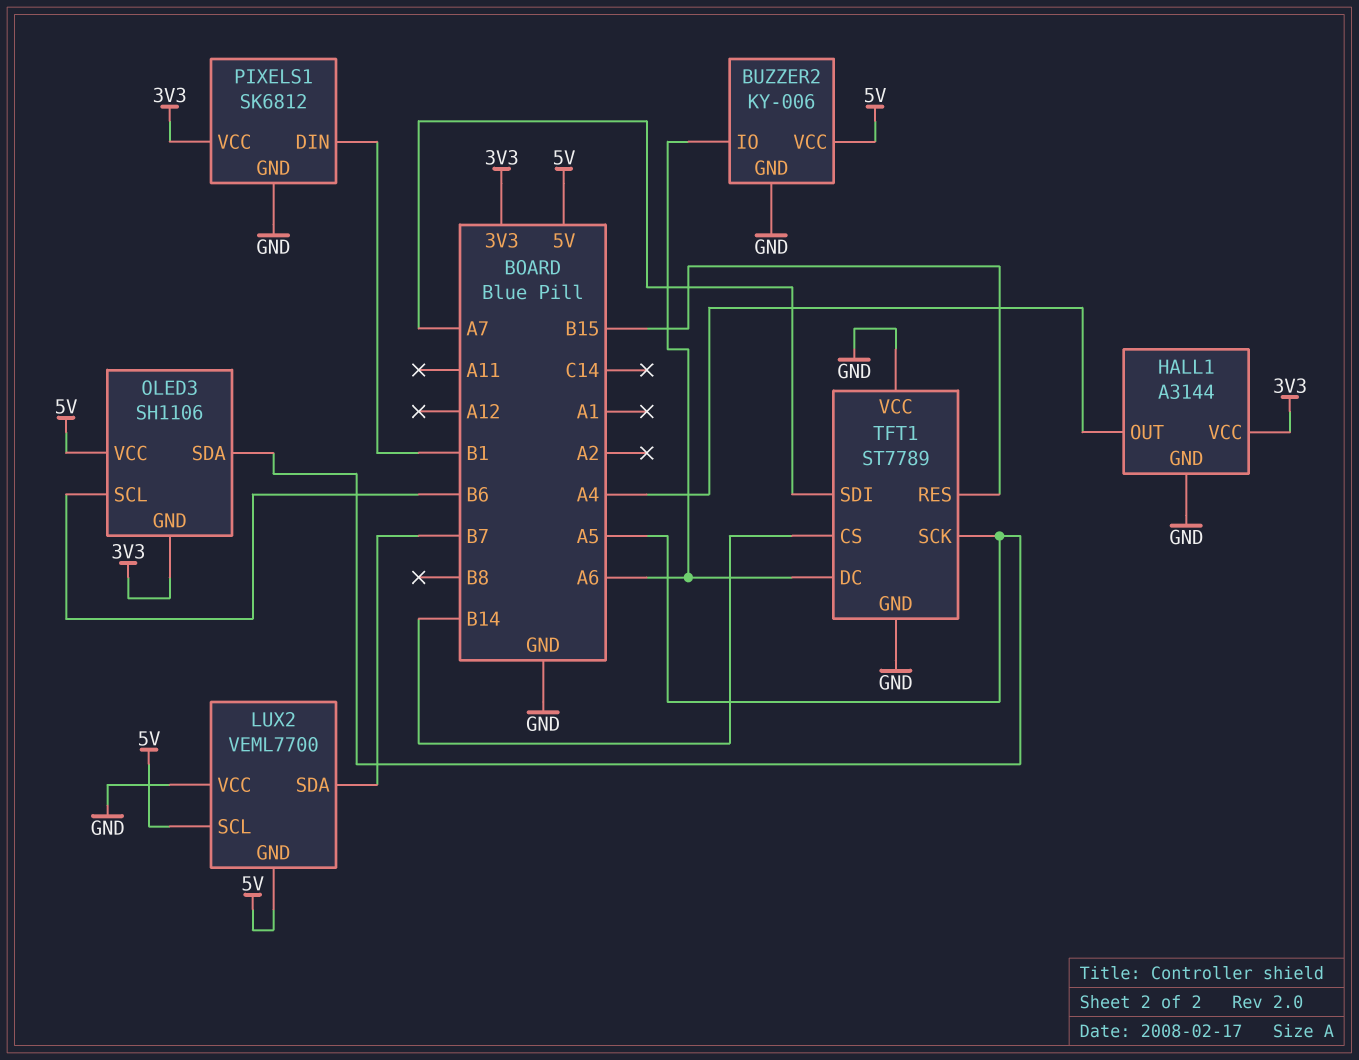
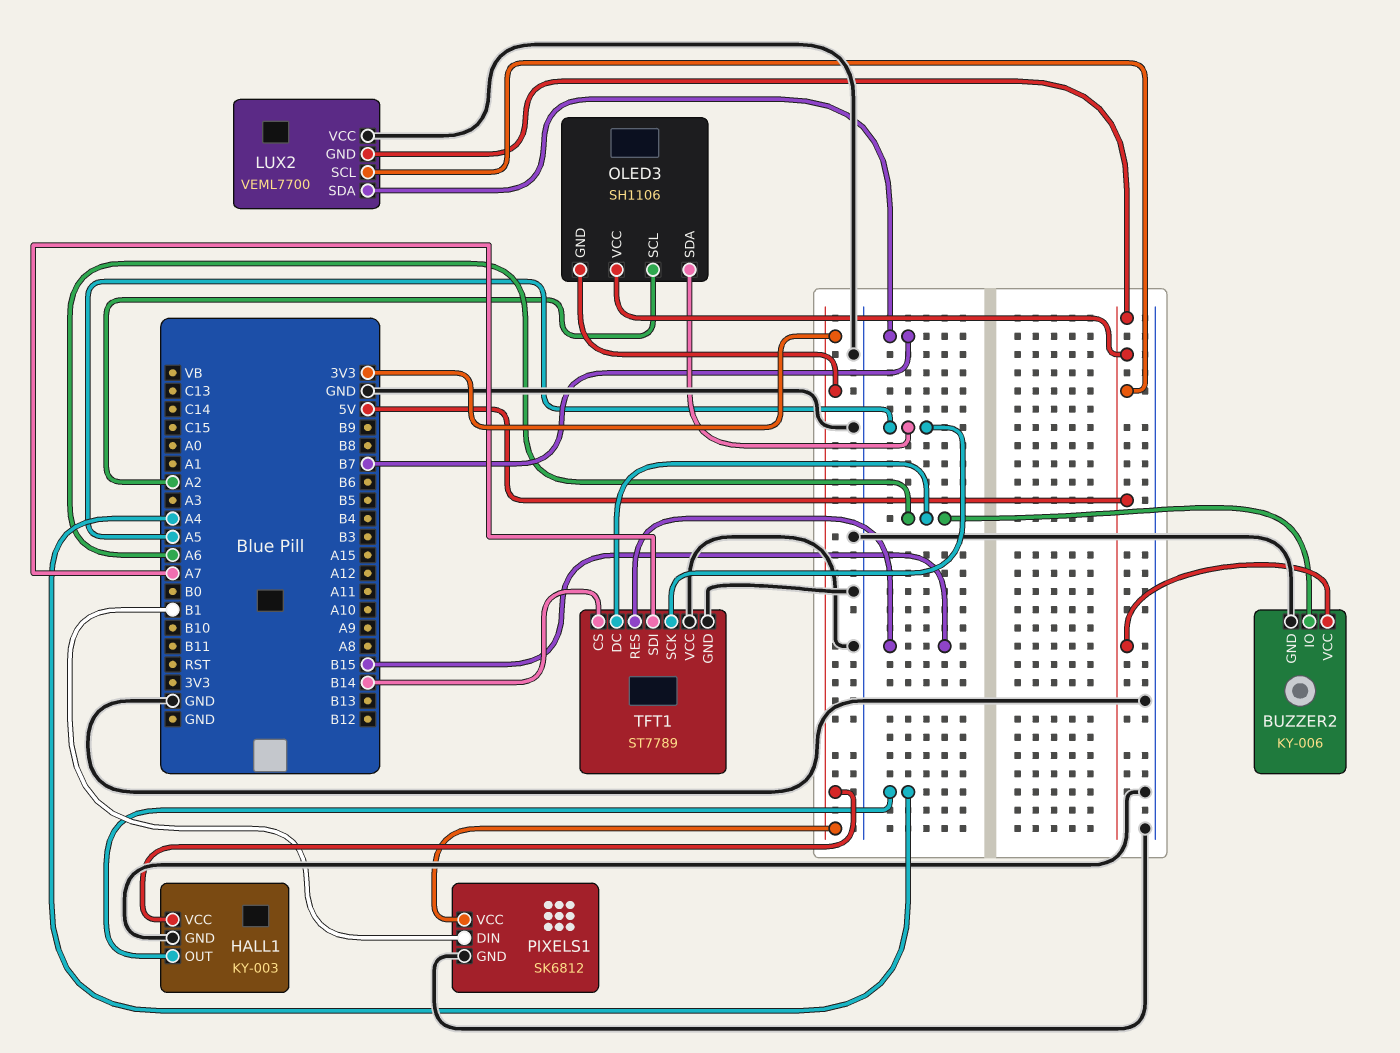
HALL1: A3144 -> KY-003
OLED3 pin SCL: B6 -> A2

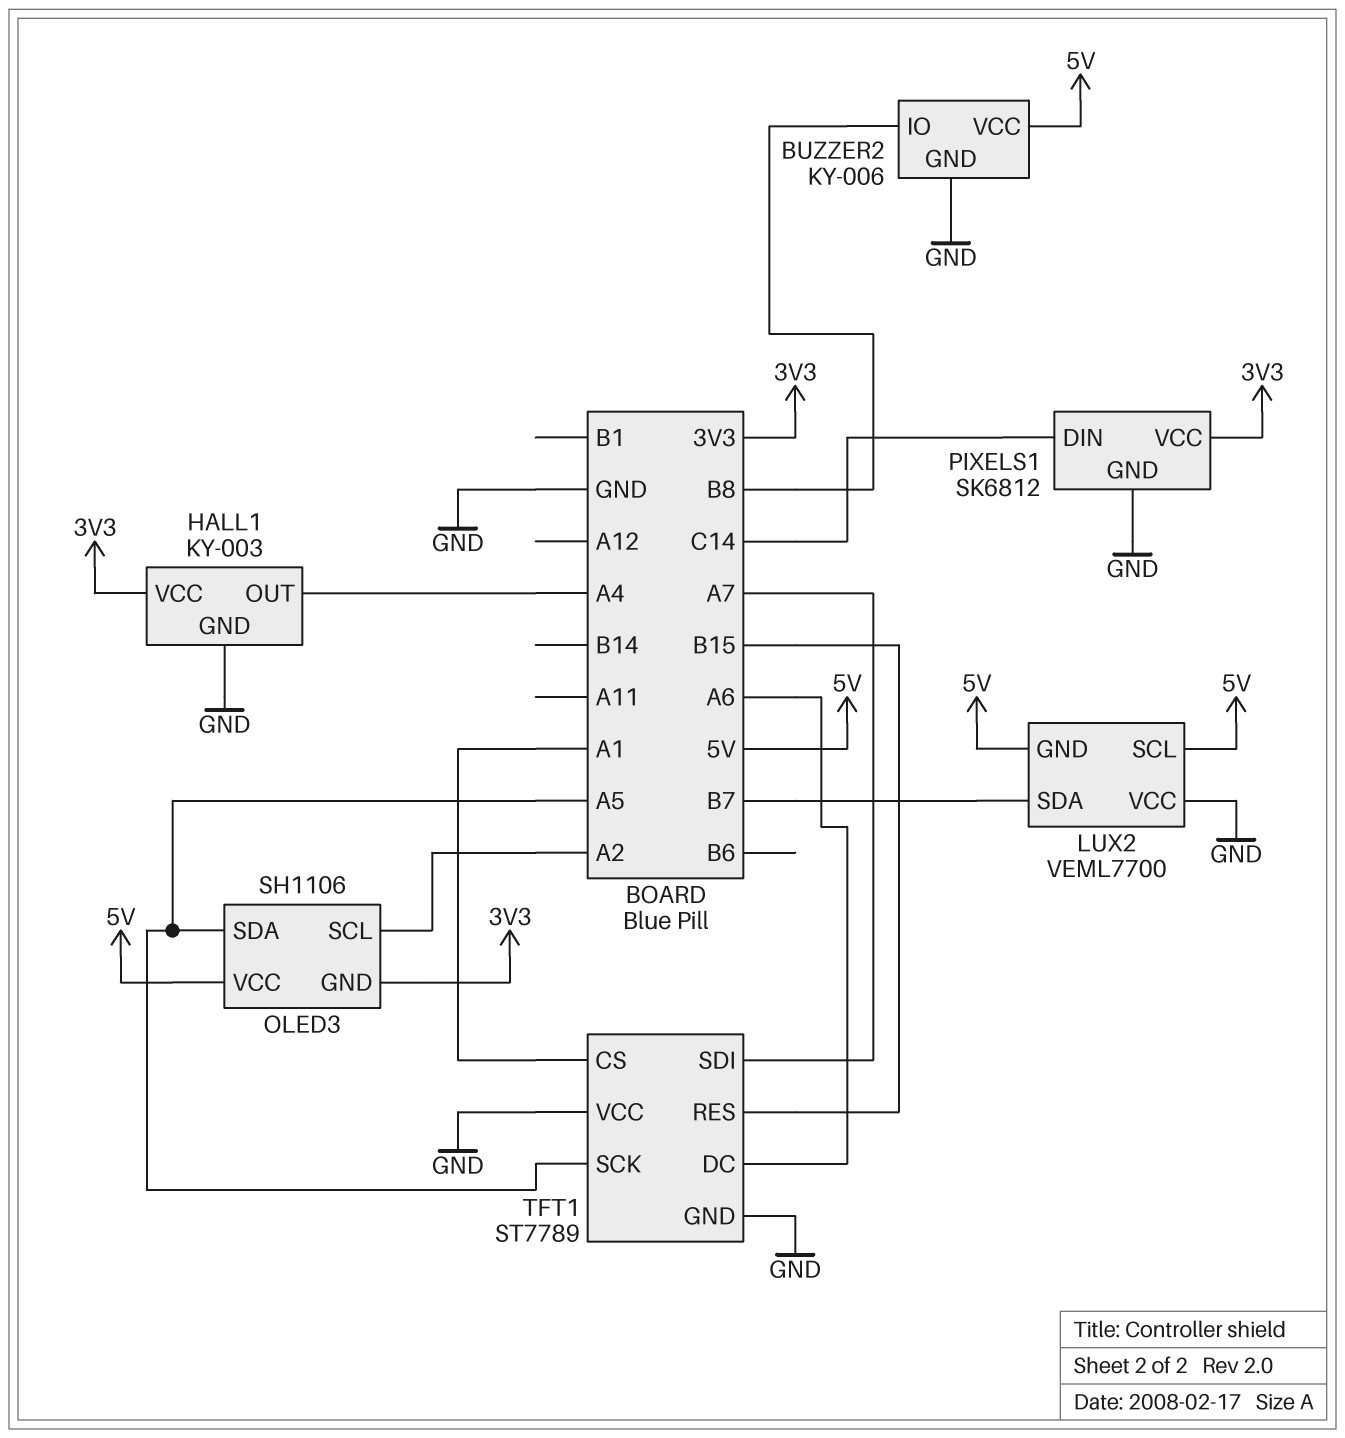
BUZZER2 pin IO: A6 -> B8
PIXELS1 pin DIN: B1 -> C14
TFT1 pin CS: B14 -> A1

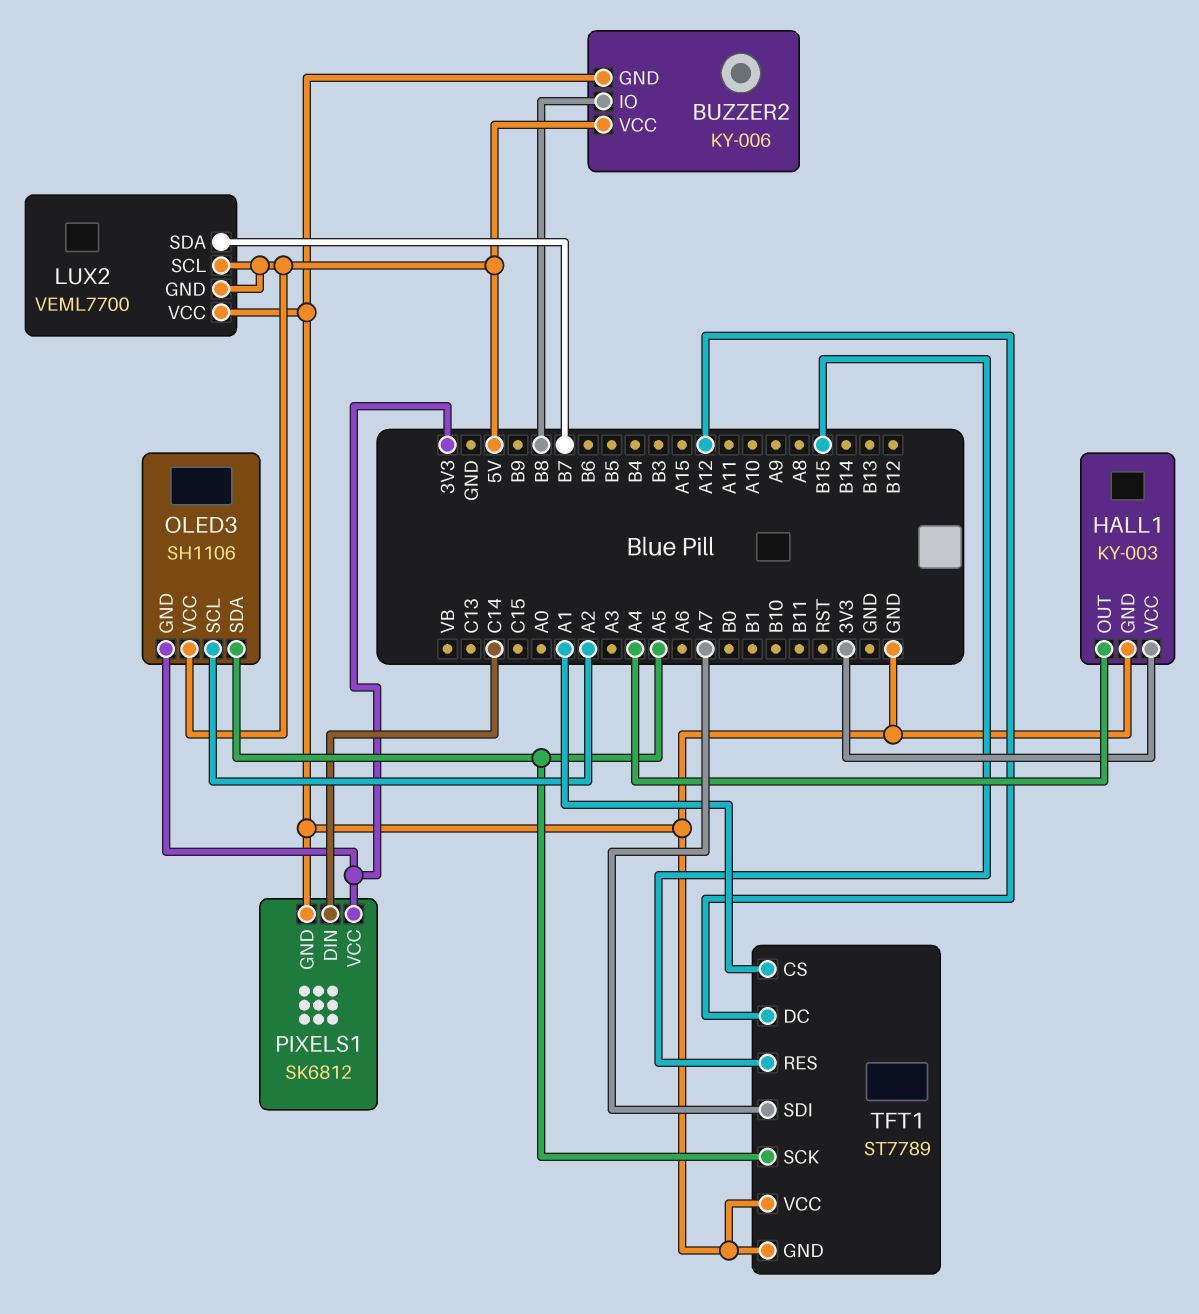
TFT1 pin DC: A6 -> A12

